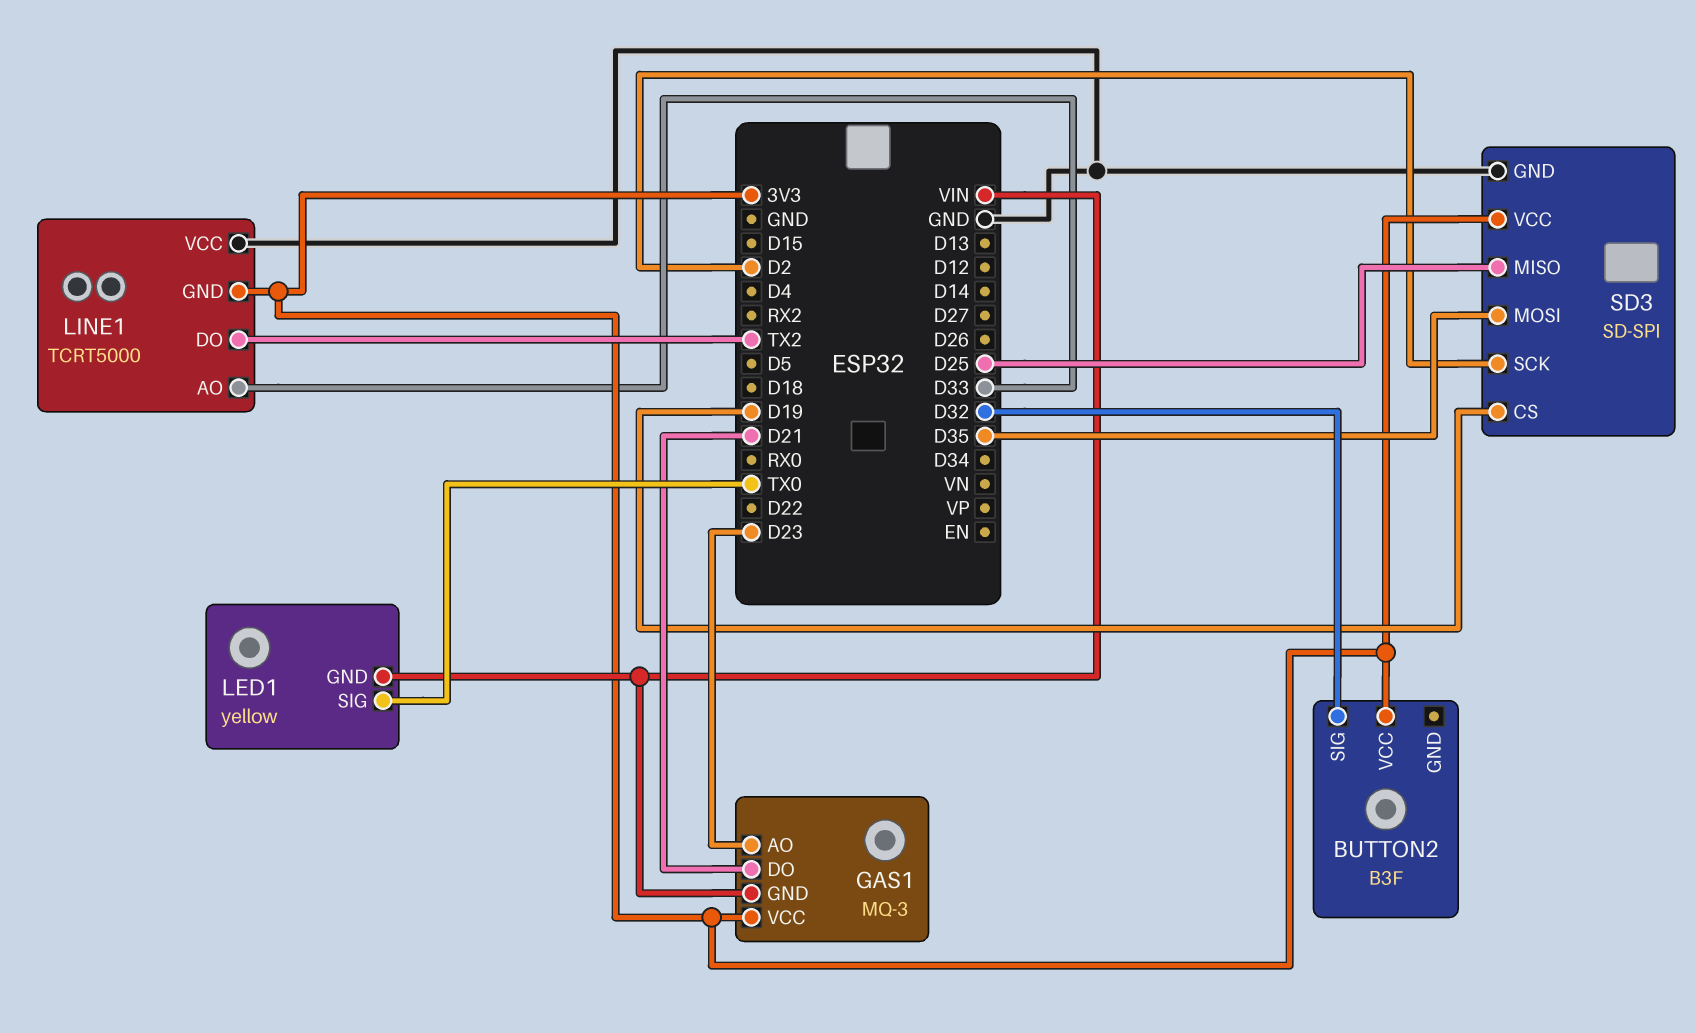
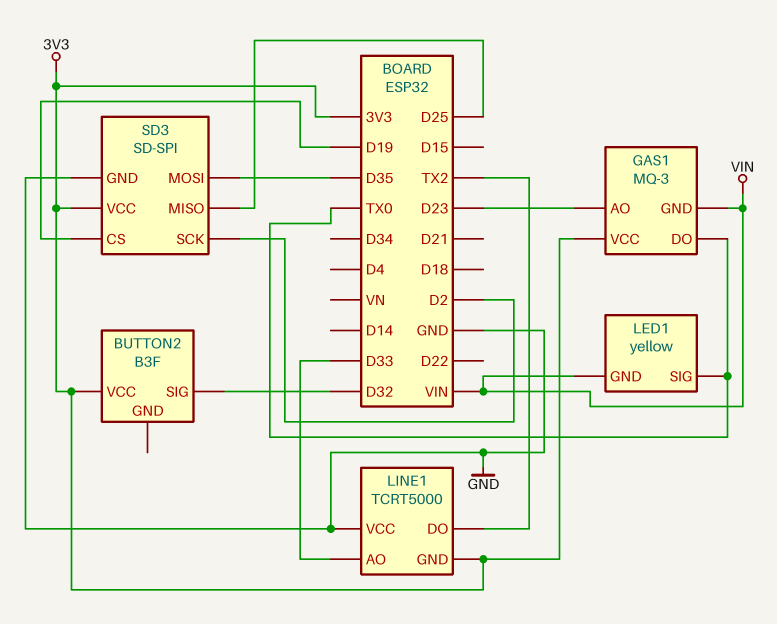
GAS1 pin DO: D21 -> TX0

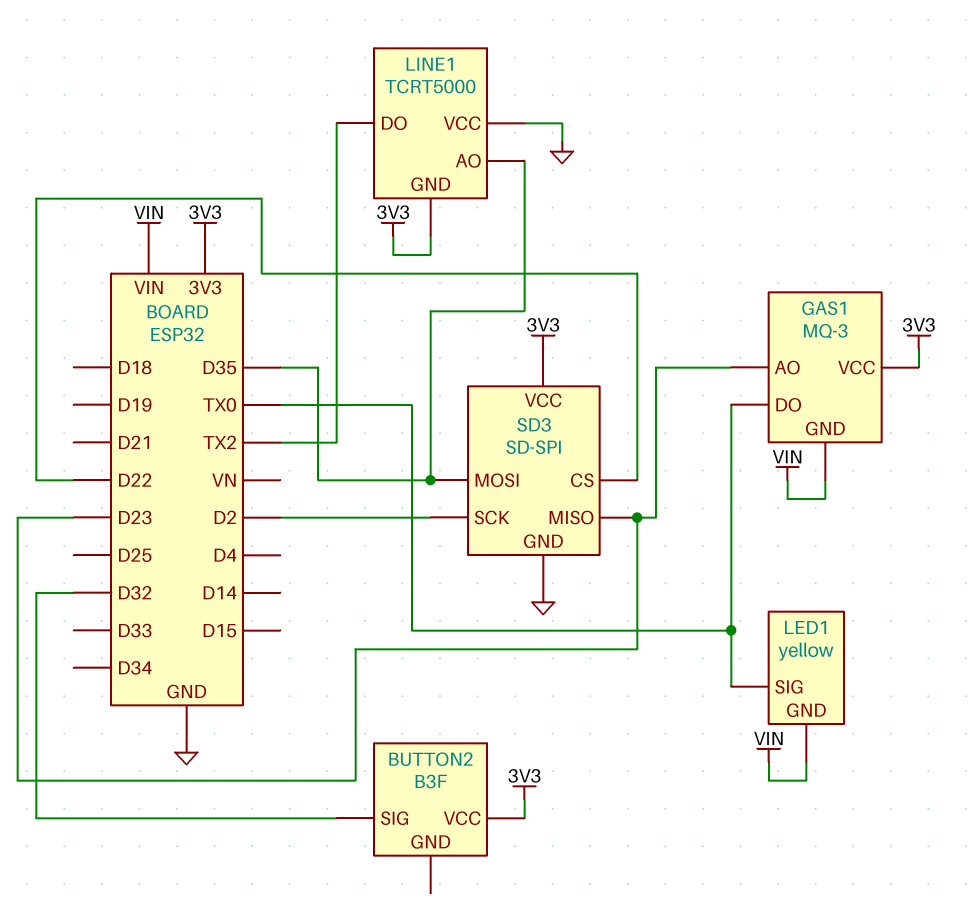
LINE1 pin AO: D33 -> D35
SD3 pin CS: D19 -> D22
SD3 pin MISO: D25 -> D23

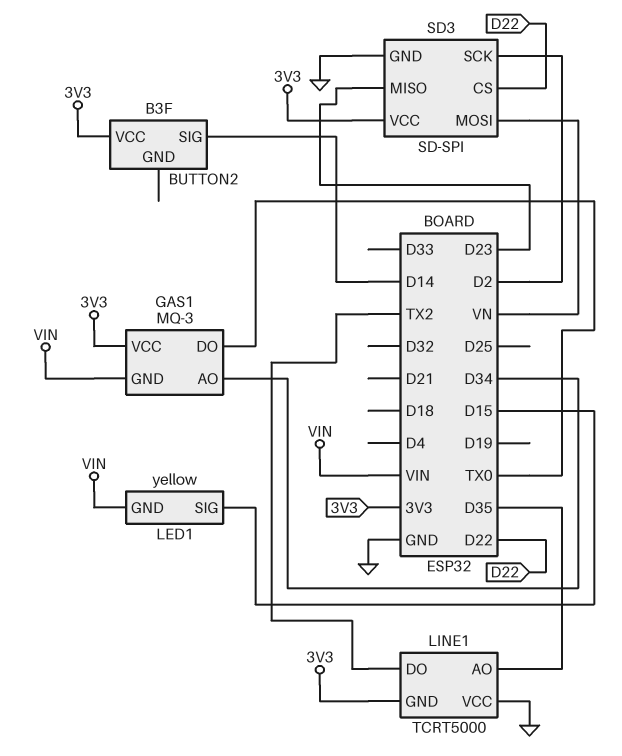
BUTTON2 pin SIG: D32 -> D14
GAS1 pin AO: D23 -> D34
LED1 pin SIG: TX0 -> D15
SD3 pin MOSI: D35 -> VN

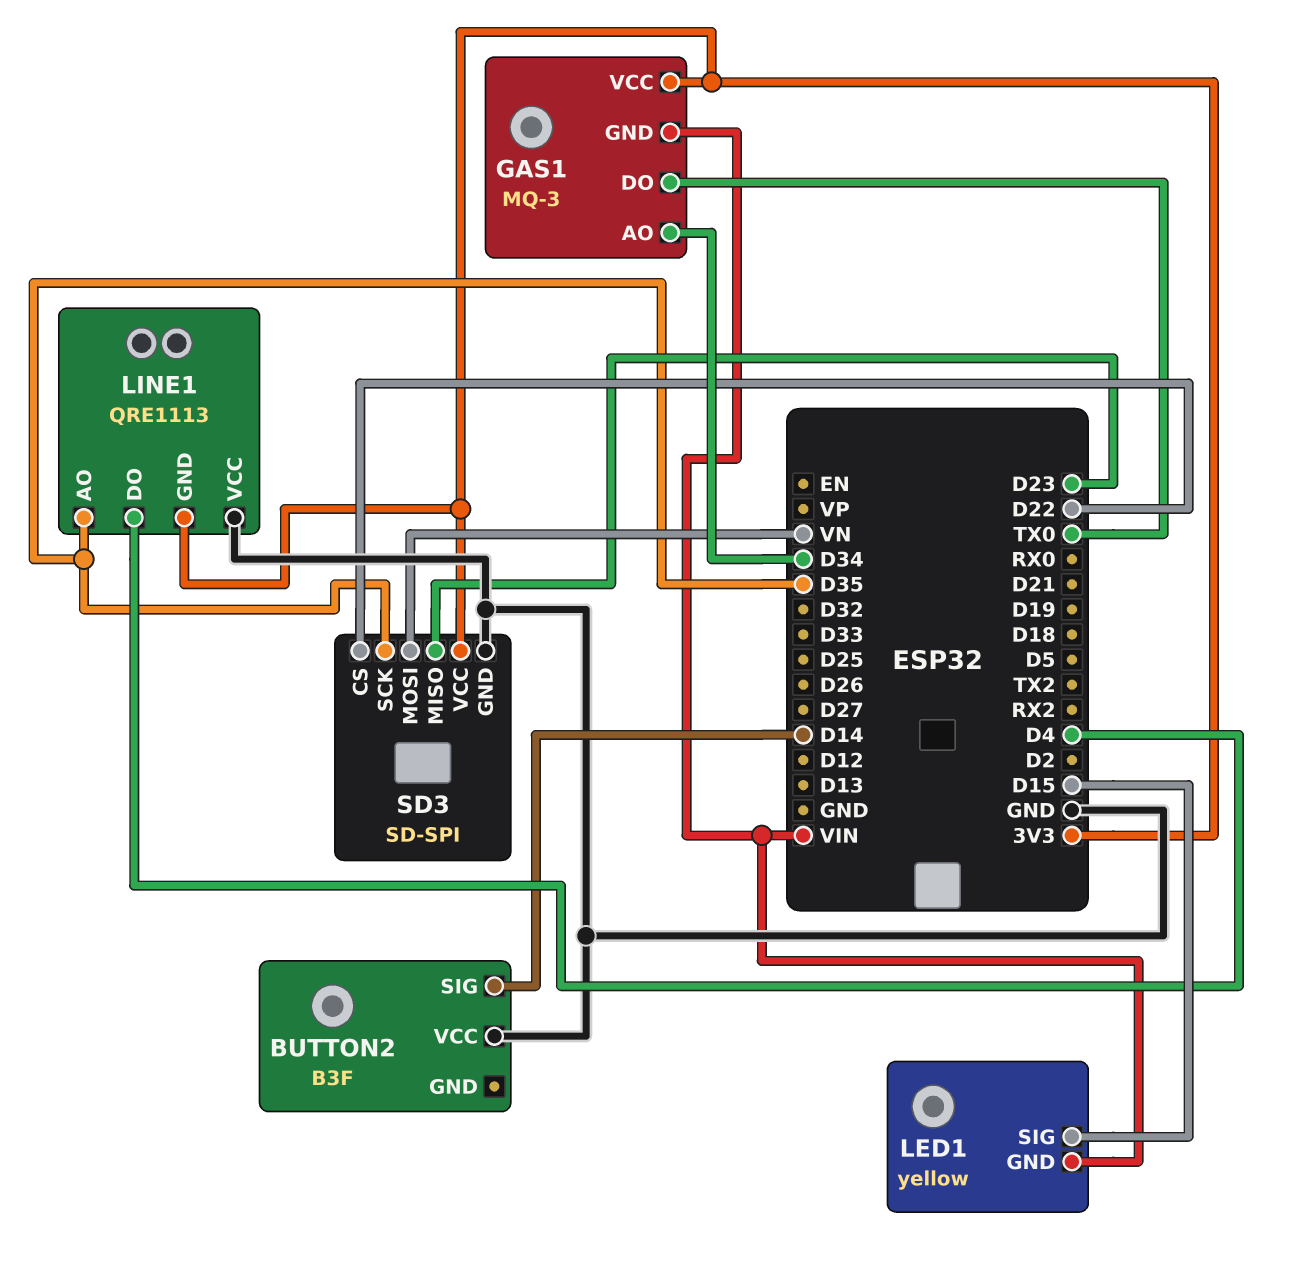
BUTTON2 pin VCC: 3V3 -> GND
LINE1: TCRT5000 -> QRE1113
LINE1 pin DO: TX2 -> D4
SD3 pin SCK: D2 -> D35

